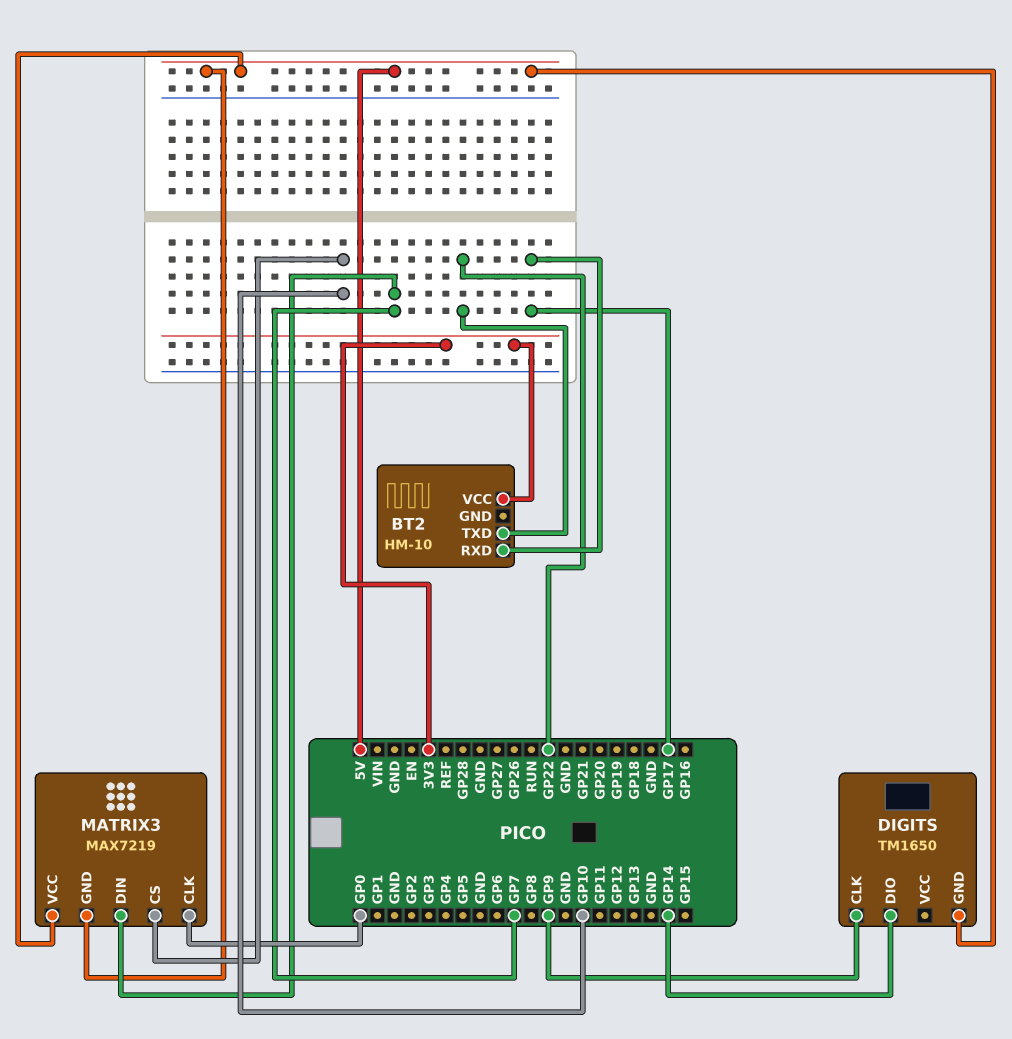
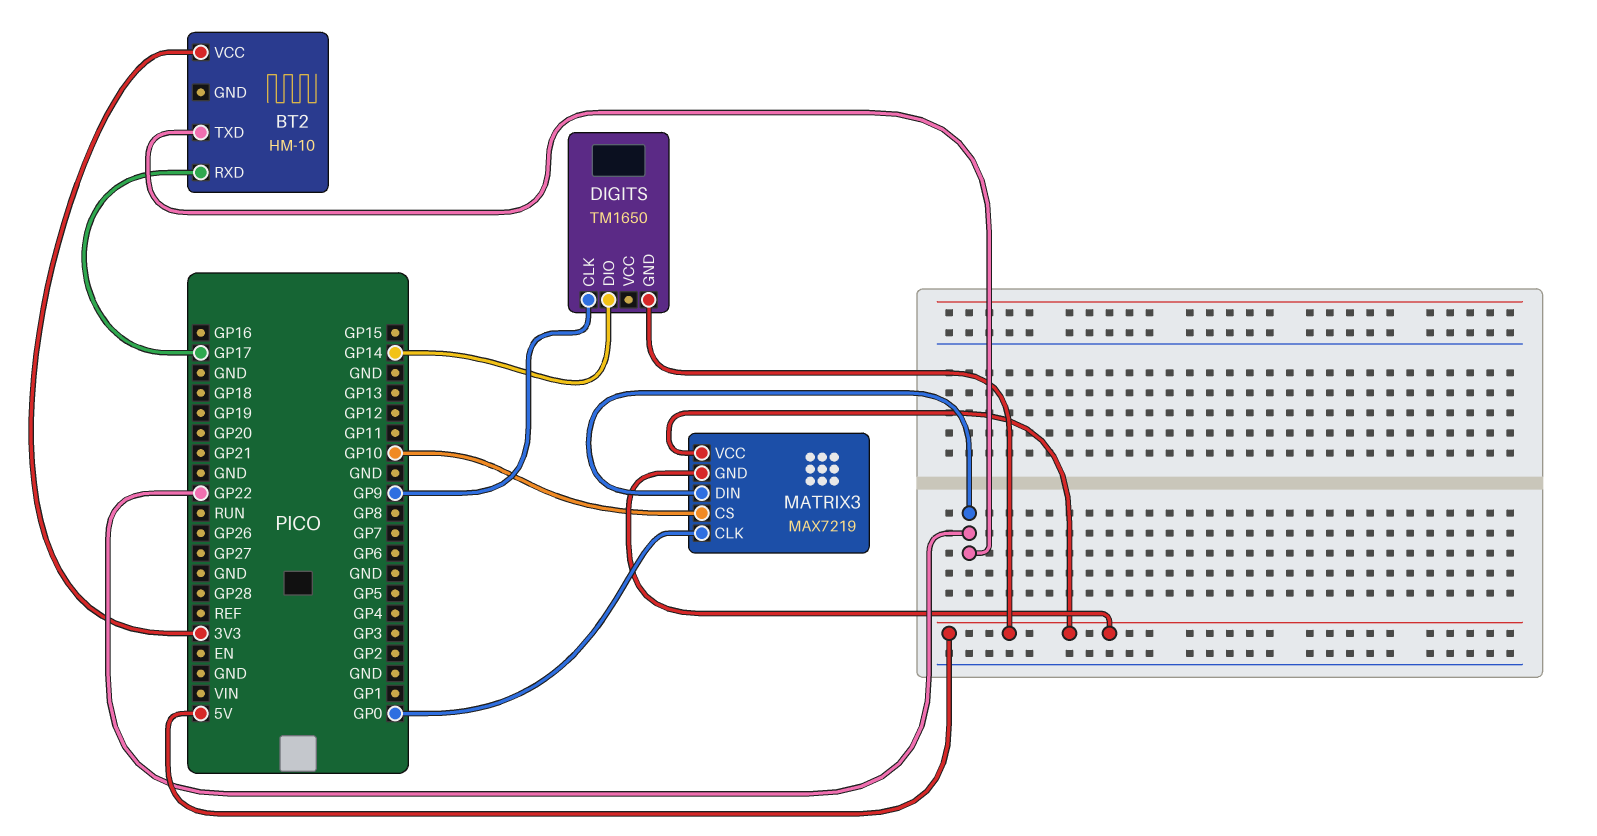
MATRIX3 pin DIN: GP7 -> GP22

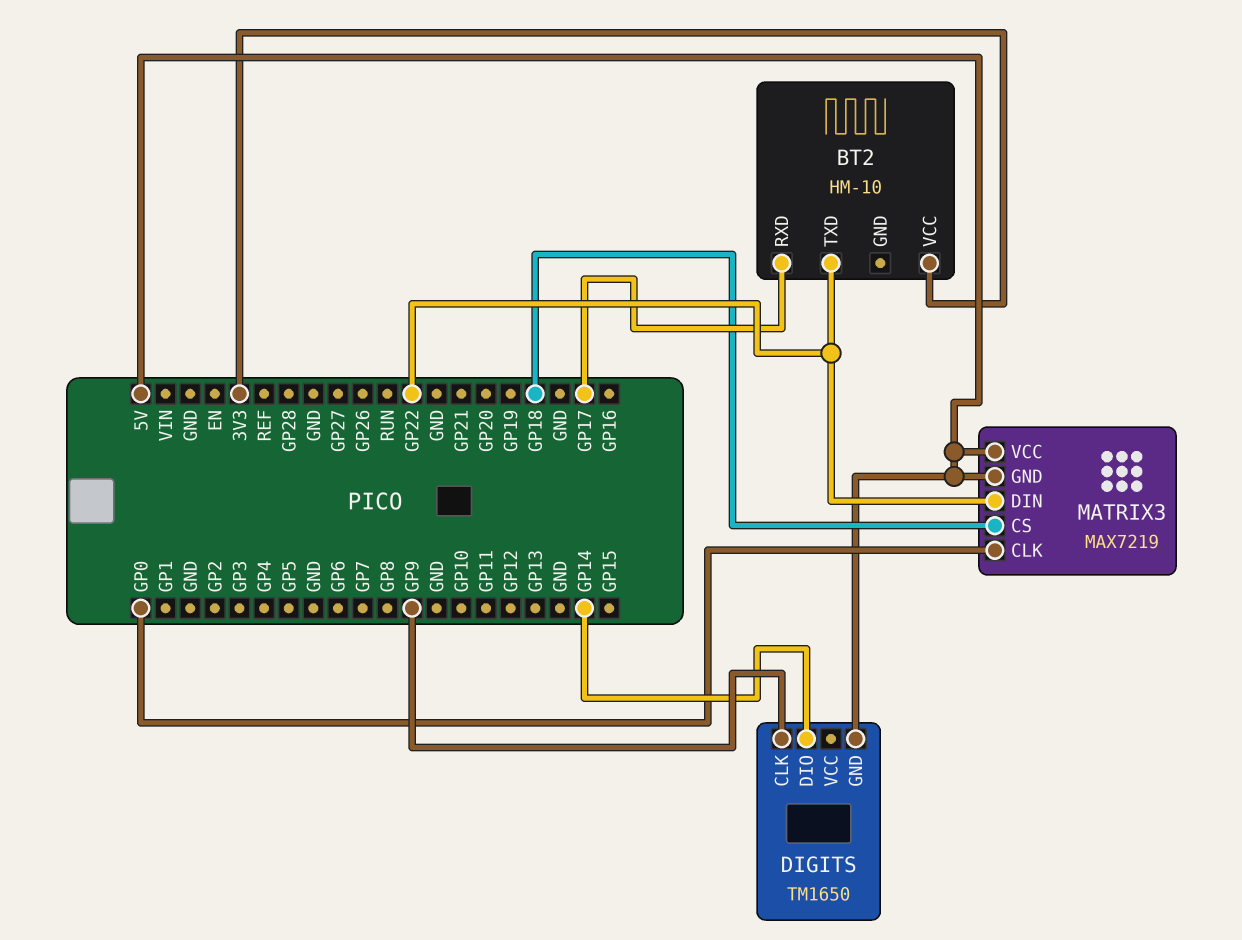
MATRIX3 pin CS: GP10 -> GP18

